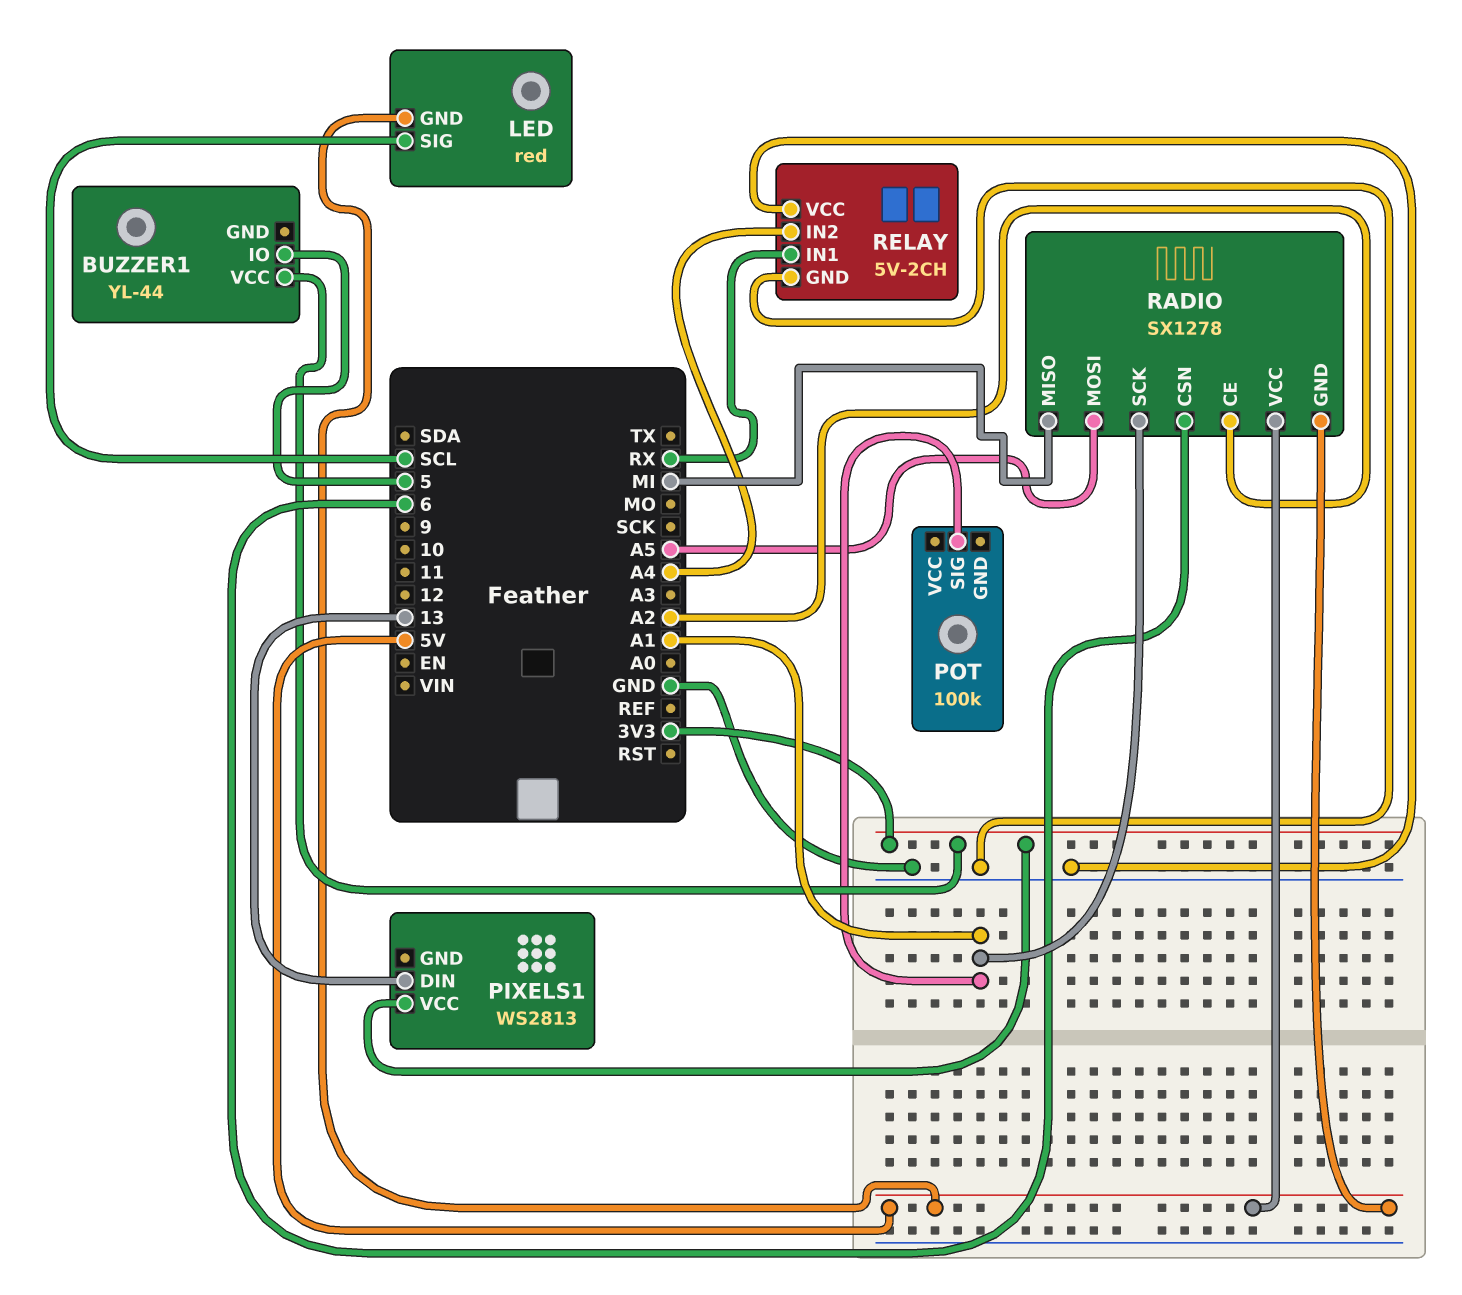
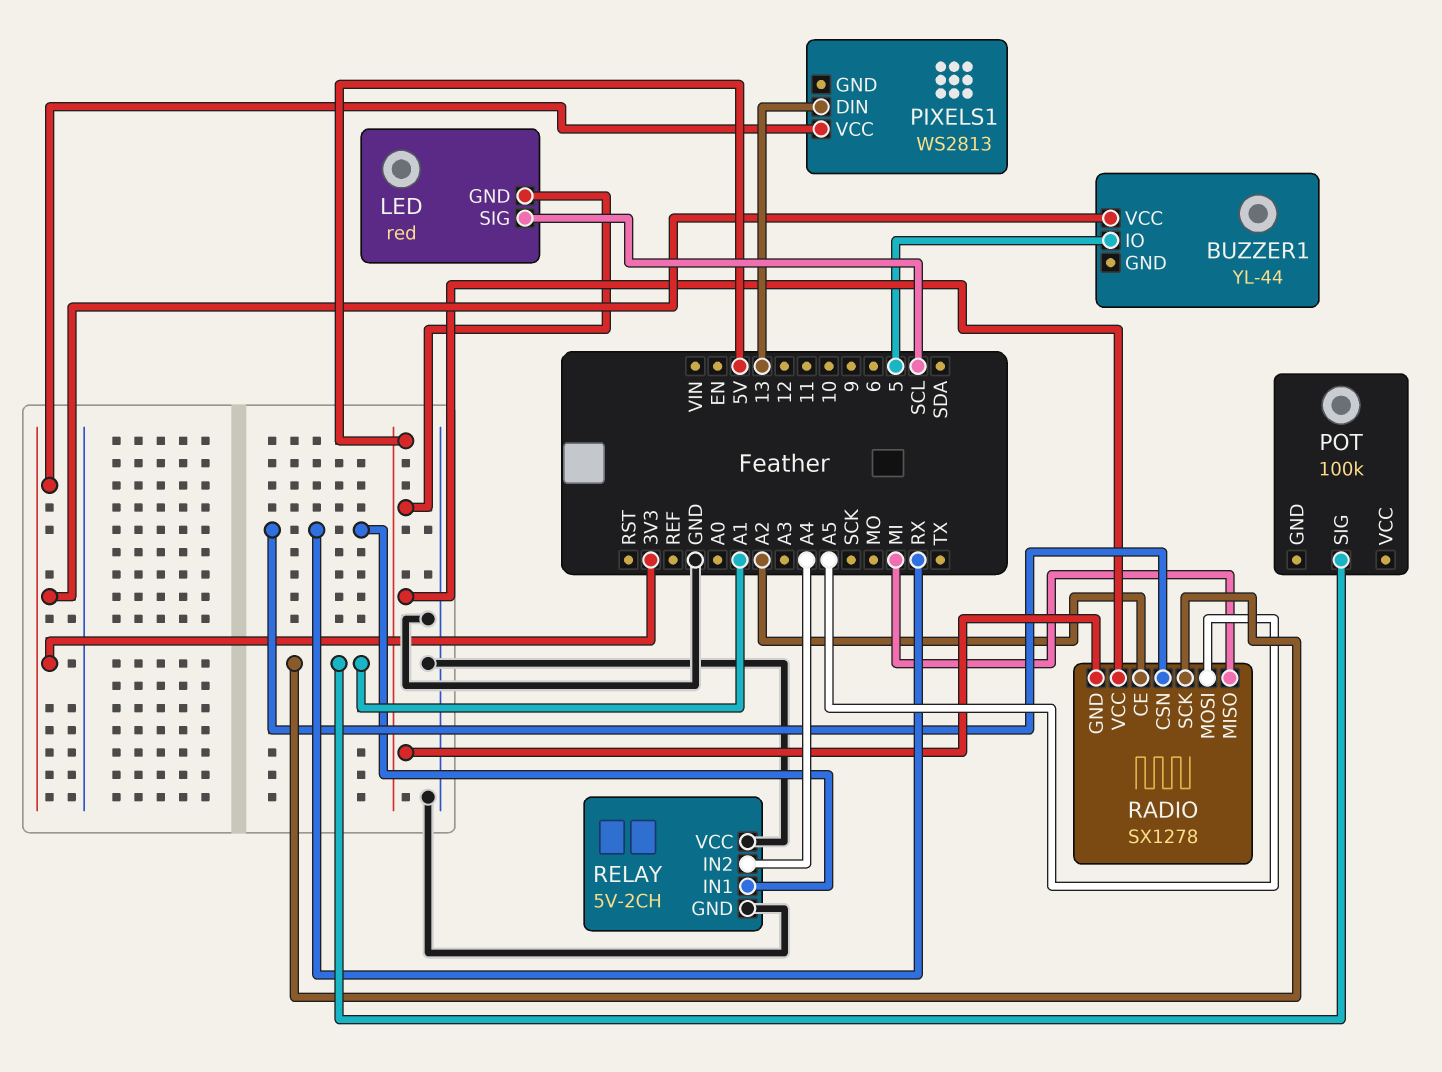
RADIO pin CSN: 6 -> RX

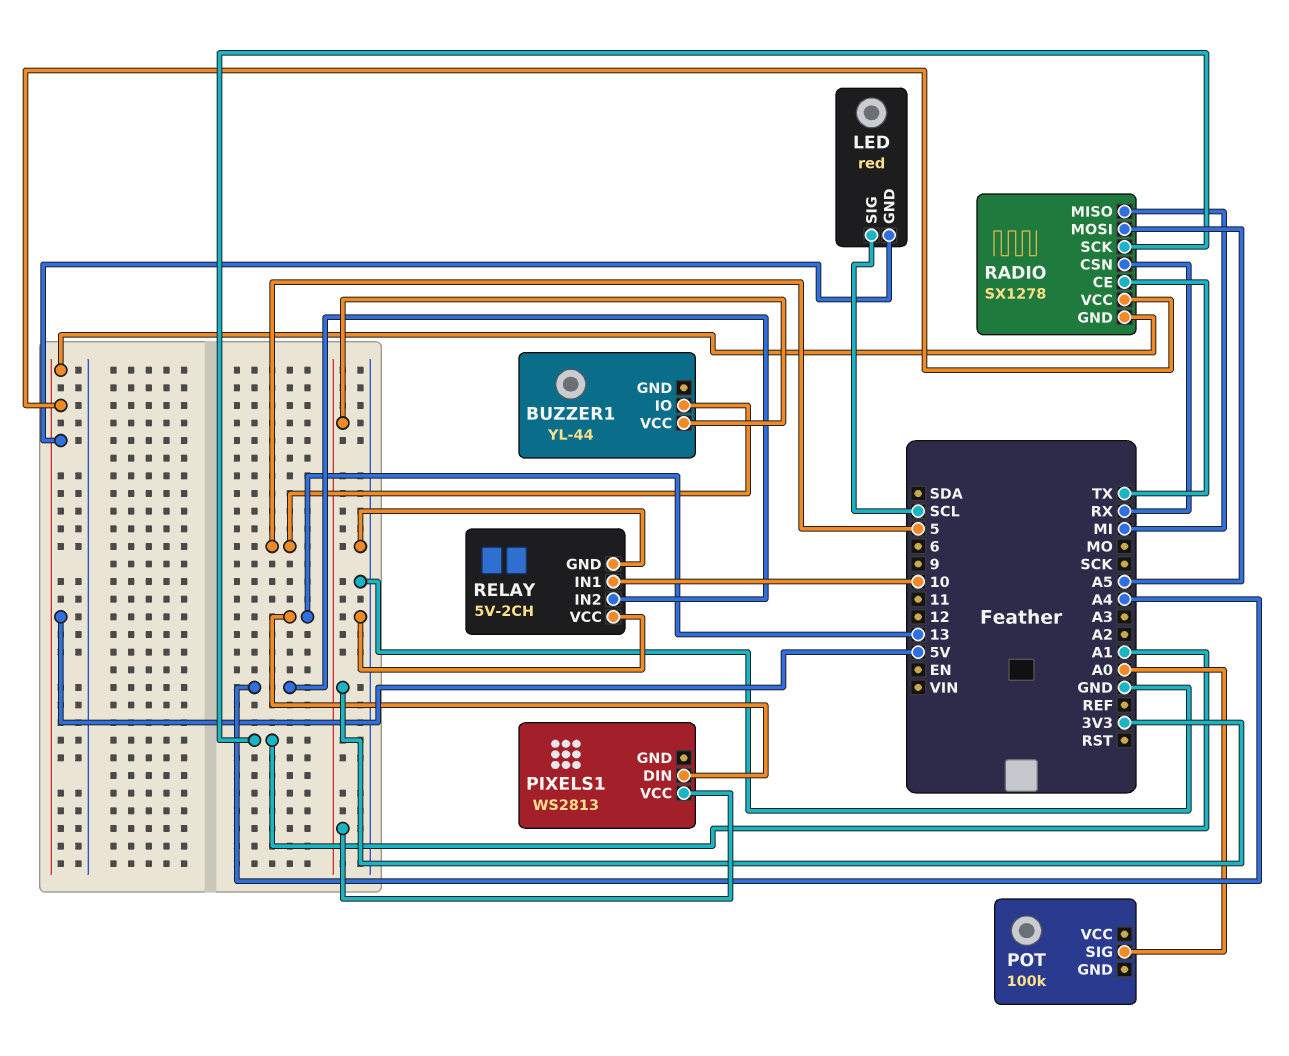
POT pin SIG: A1 -> A0
RADIO pin CE: A2 -> TX
RELAY pin IN1: RX -> 10

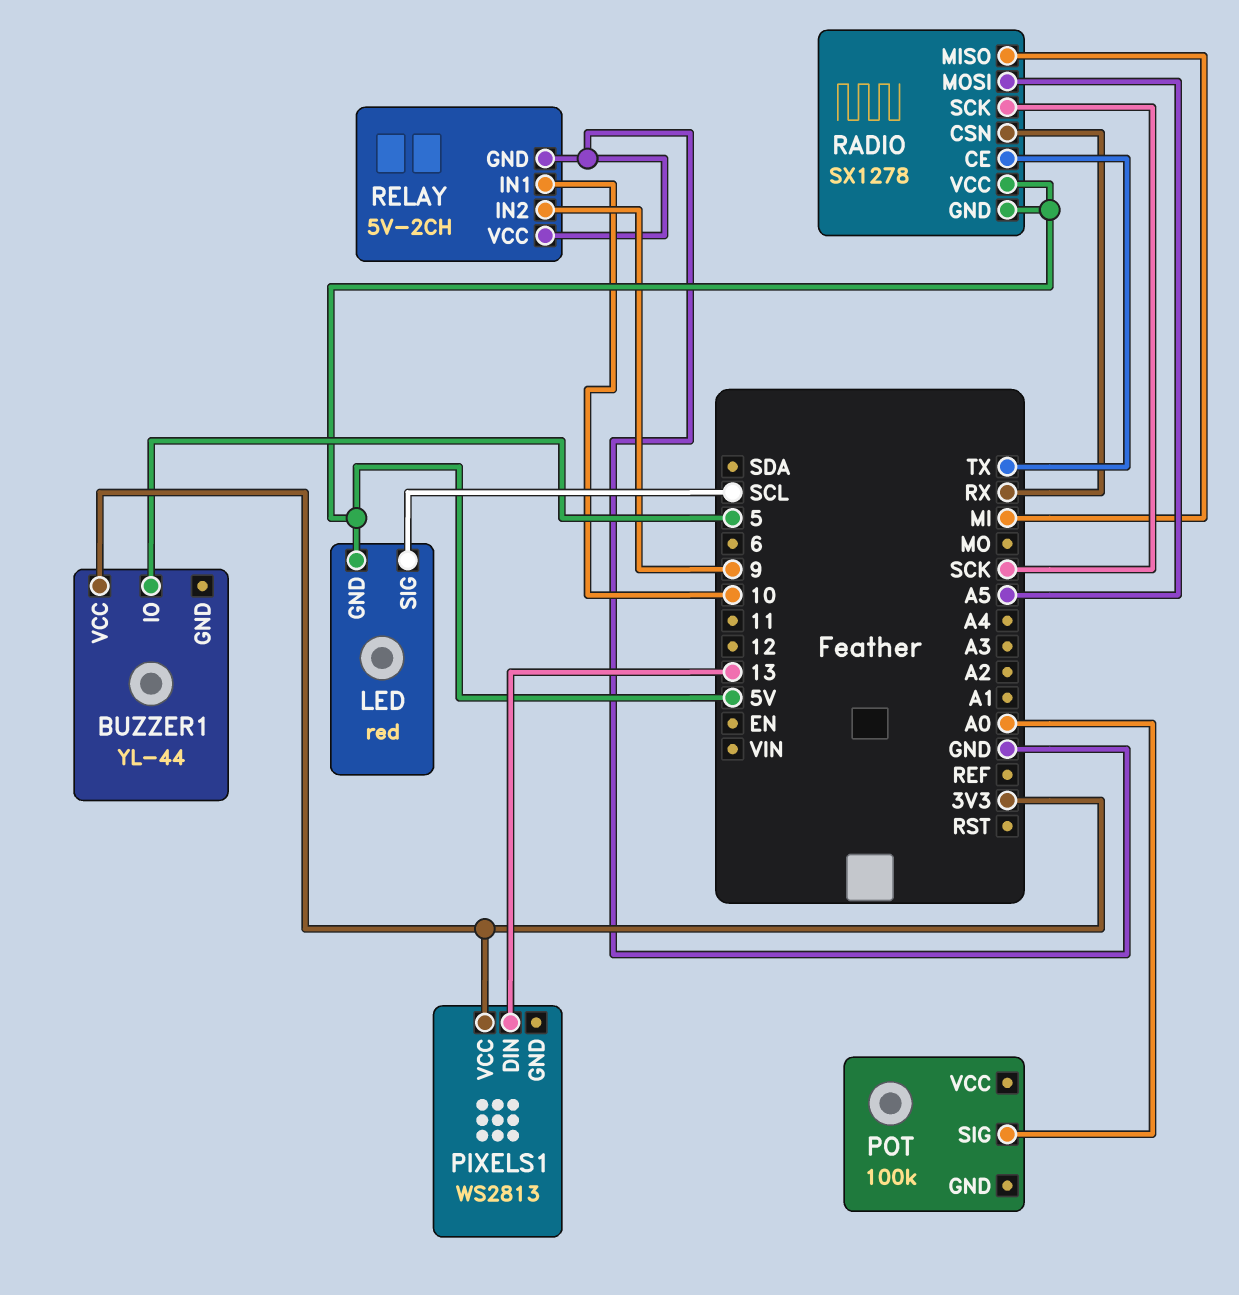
RADIO pin SCK: A1 -> SCK
RELAY pin IN2: A4 -> 9

